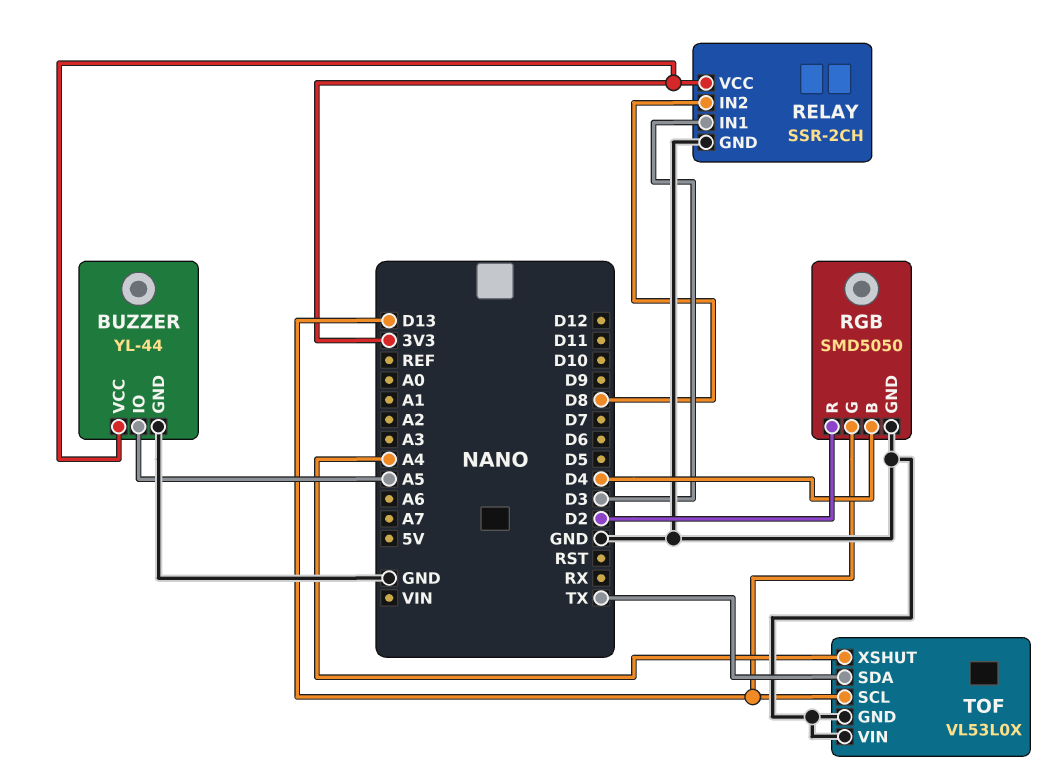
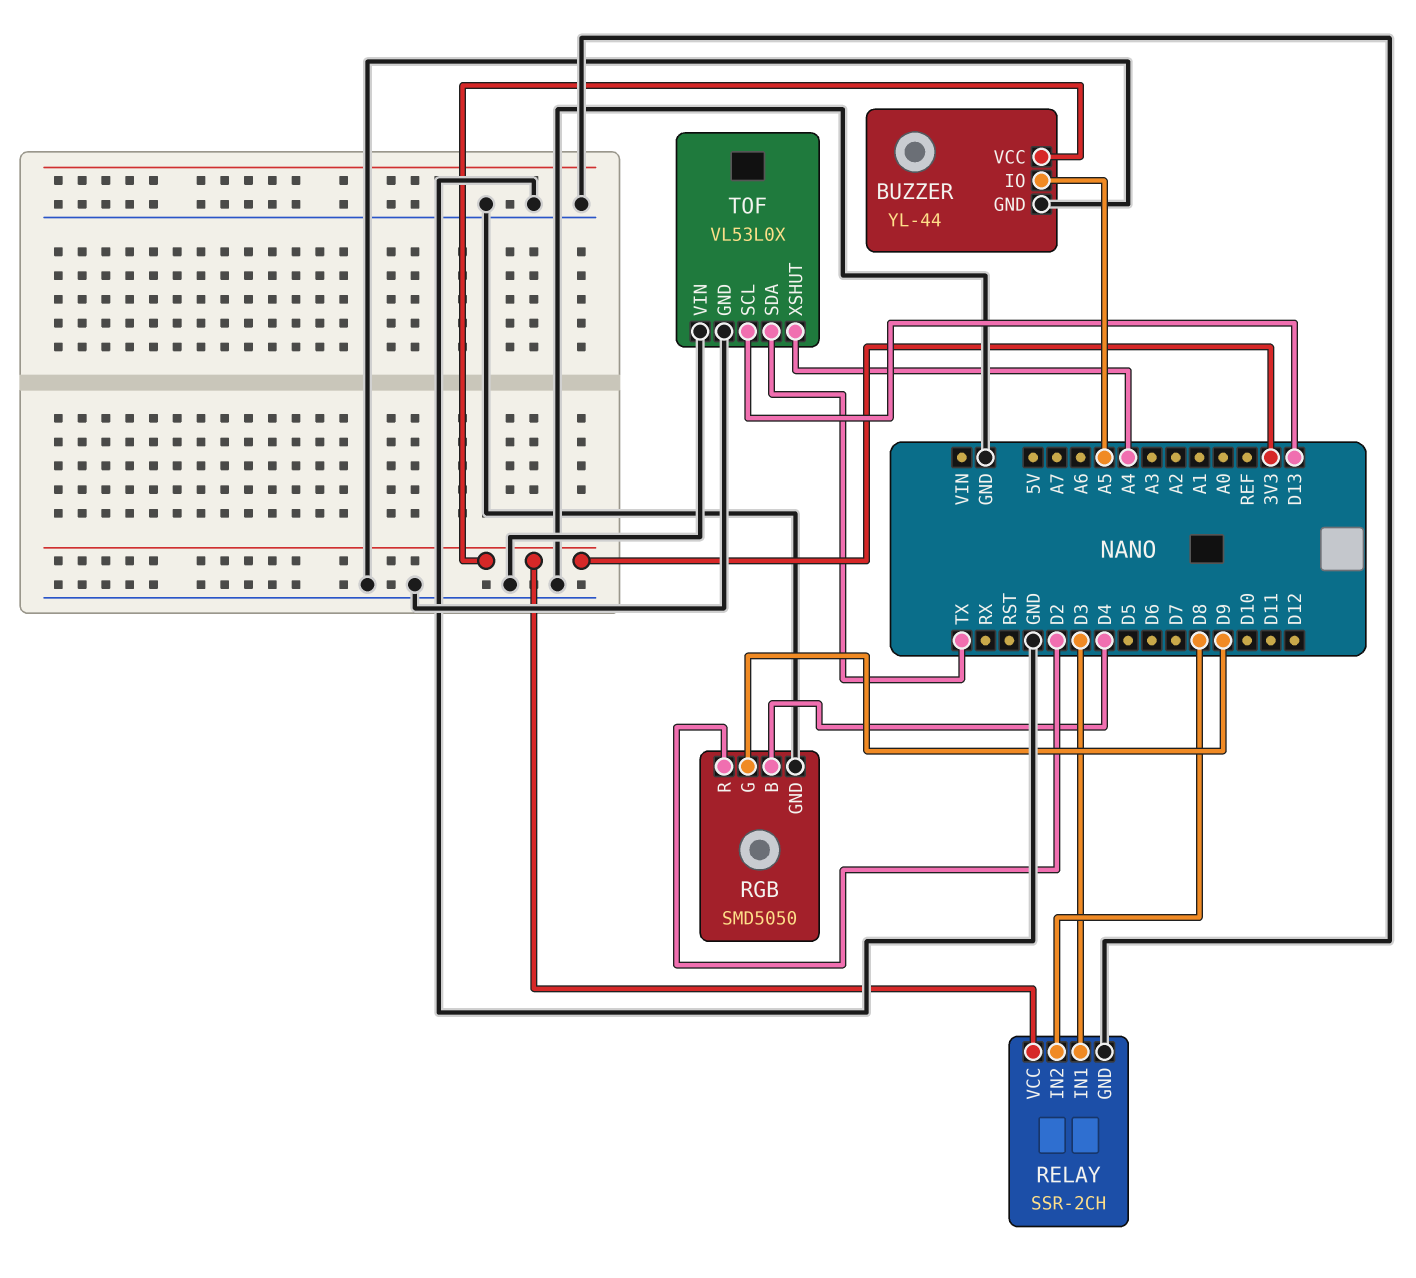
RGB pin G: D13 -> D9

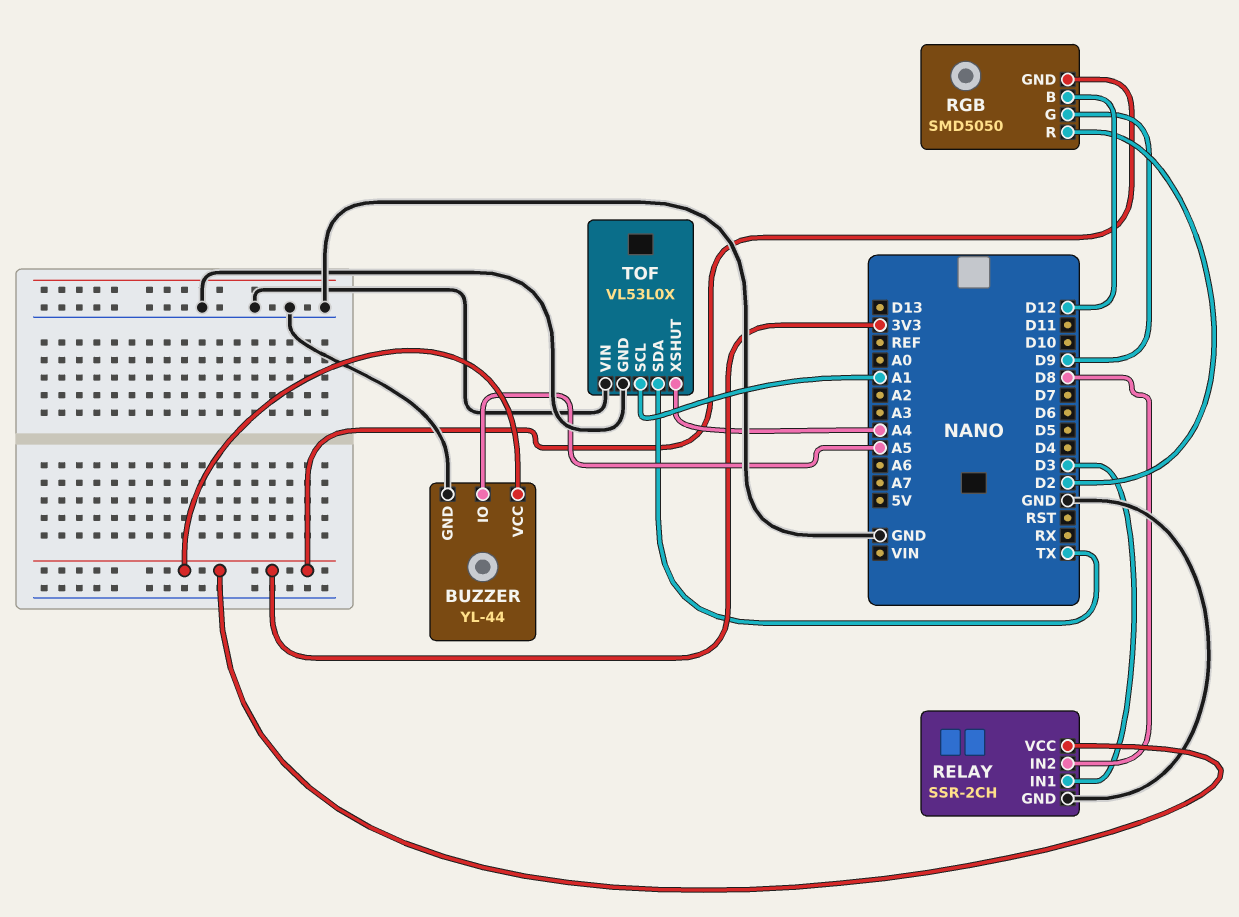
RGB pin B: D4 -> D12
RGB pin GND: GND -> 3V3
TOF pin SCL: D13 -> A1

